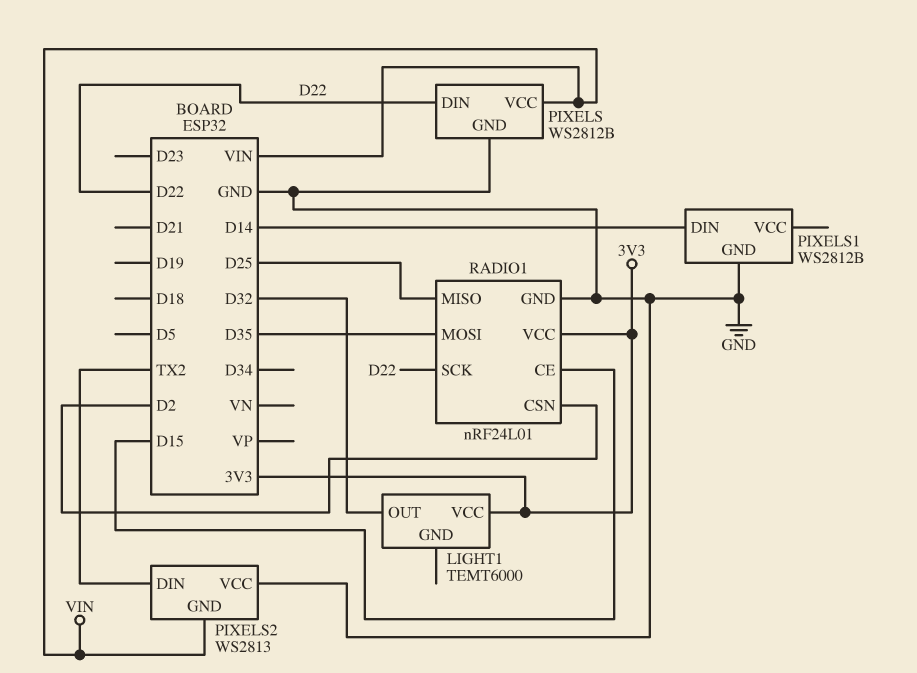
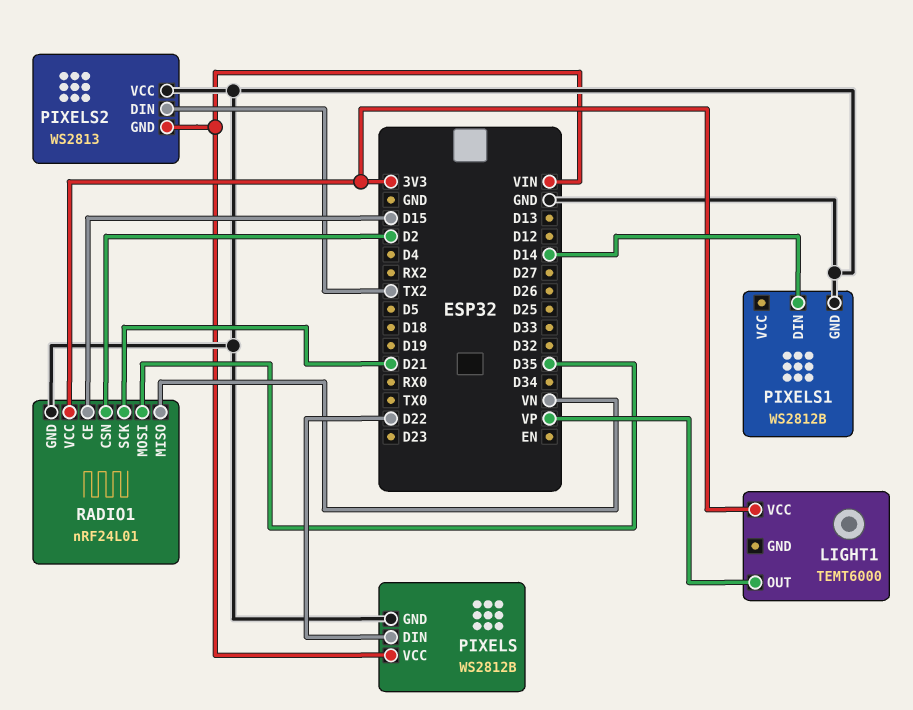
LIGHT1 pin OUT: D32 -> VP
RADIO1 pin MISO: D25 -> VN
RADIO1 pin SCK: D22 -> D21

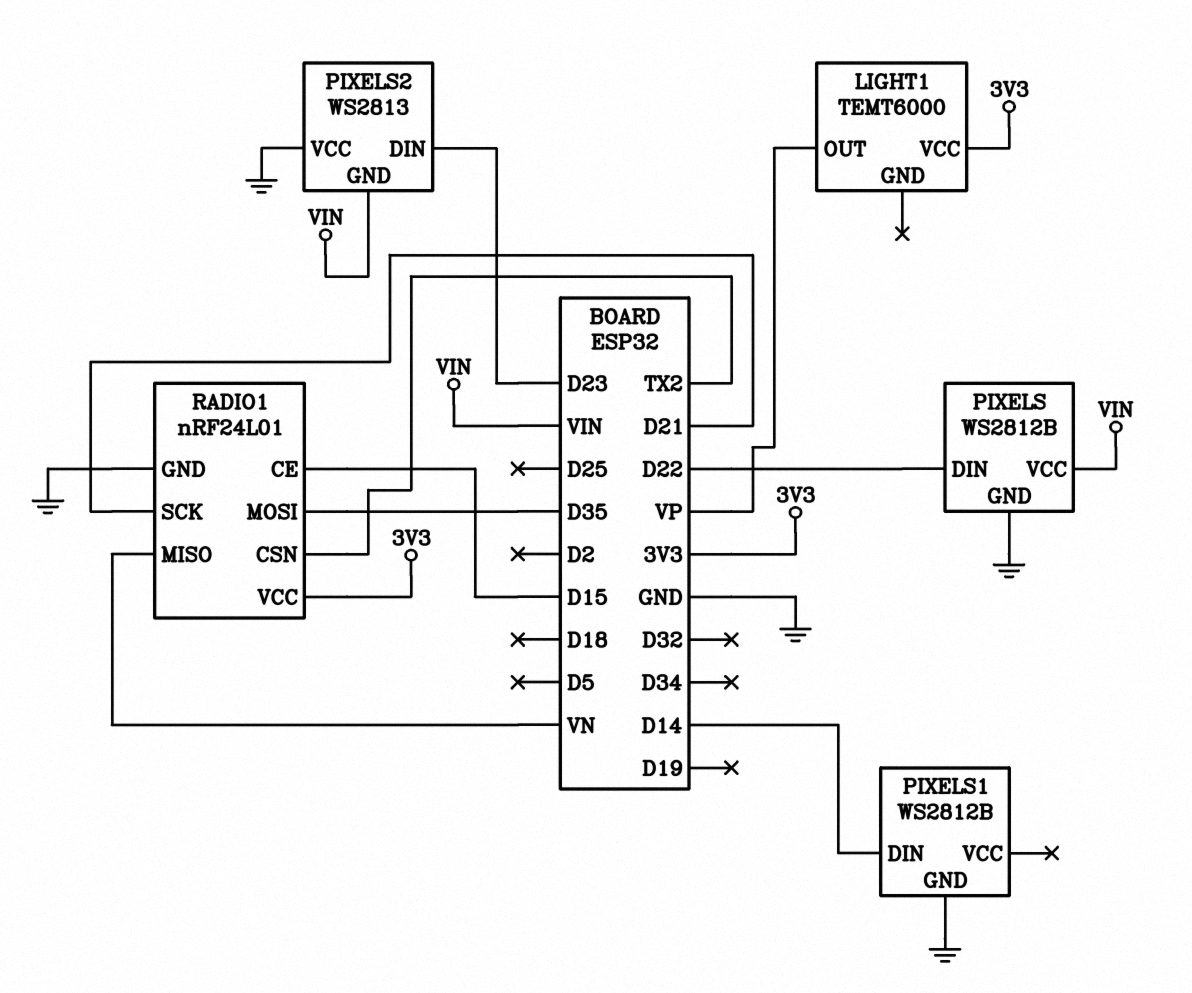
PIXELS2 pin DIN: TX2 -> D23
RADIO1 pin CSN: D2 -> TX2

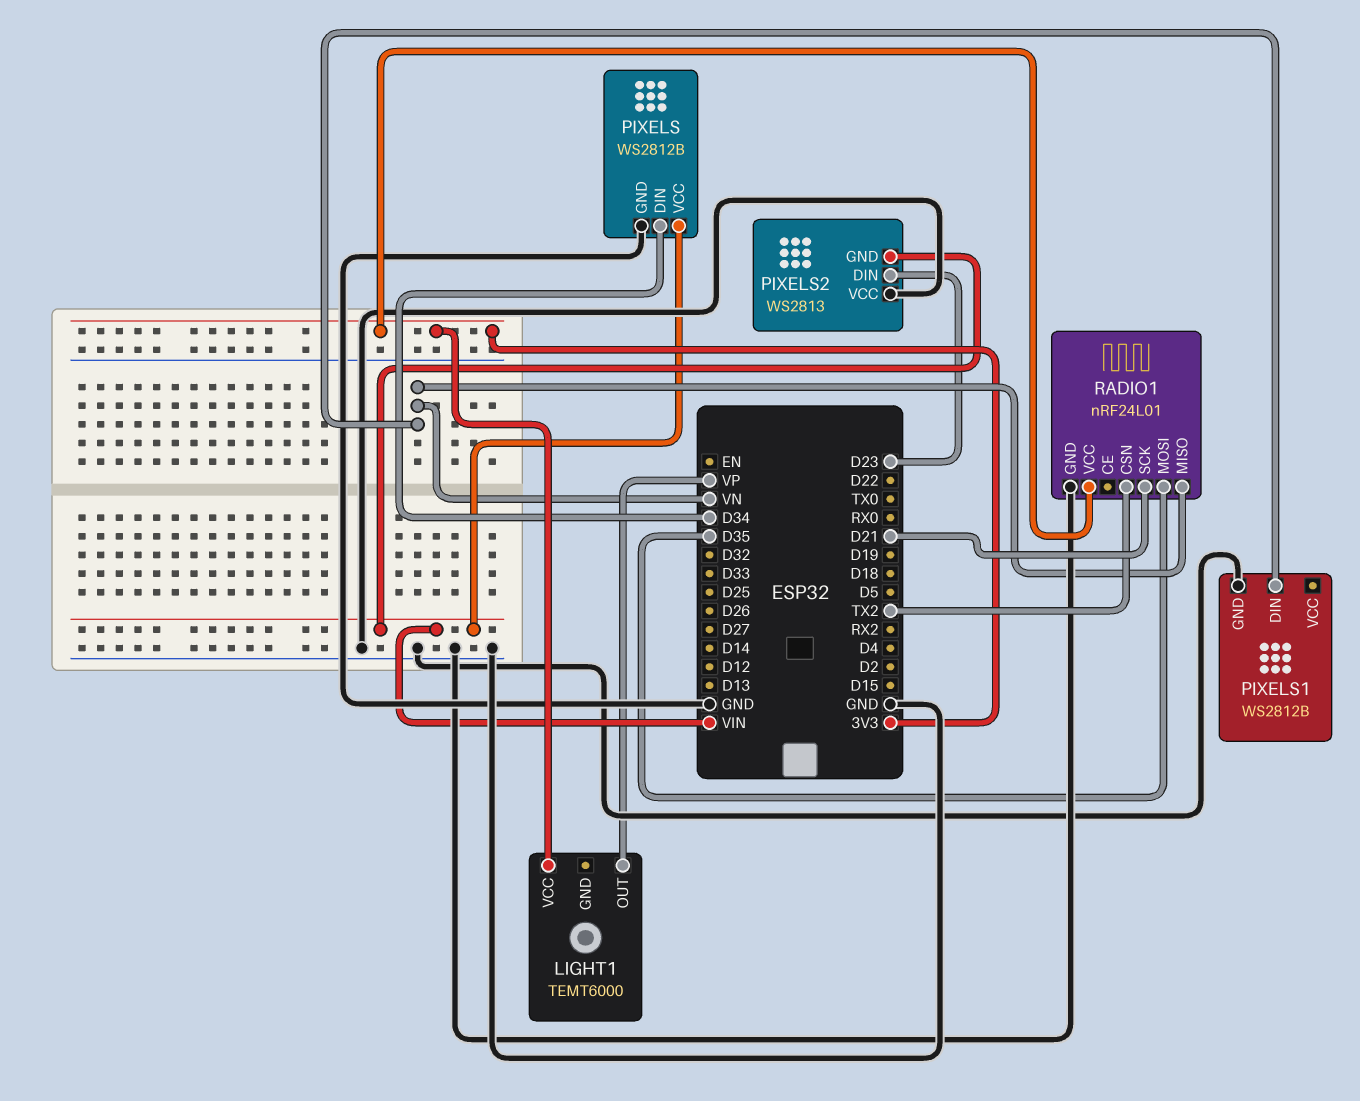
PIXELS pin DIN: D22 -> D34
PIXELS1 pin DIN: D14 -> VN
RADIO1 pin CE: D15 -> none

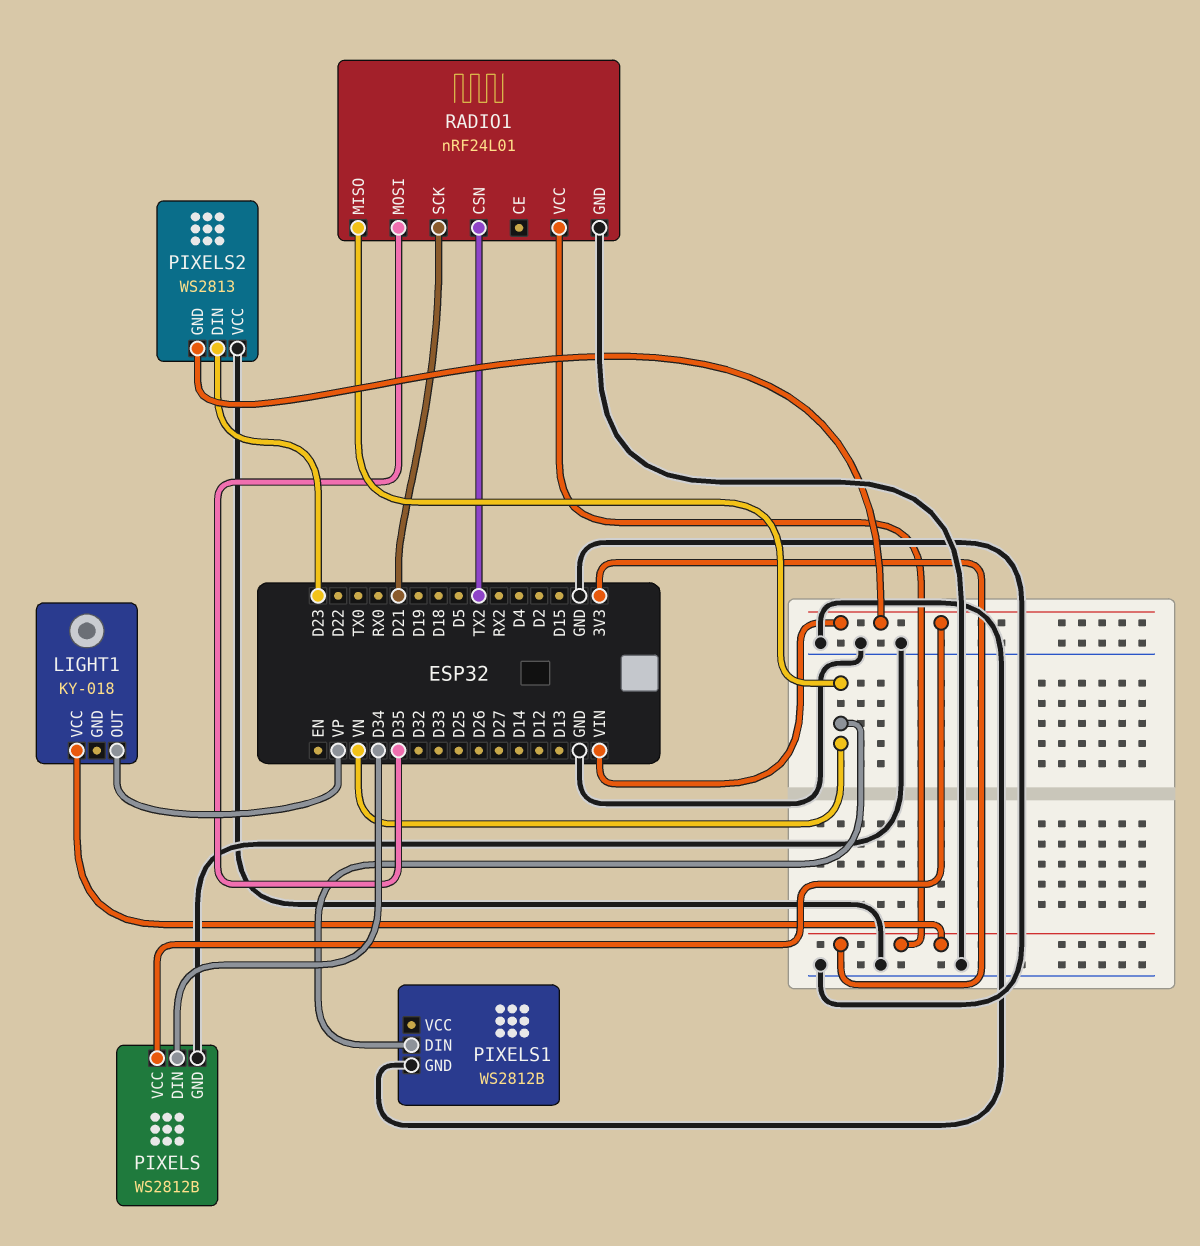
LIGHT1: TEMT6000 -> KY-018

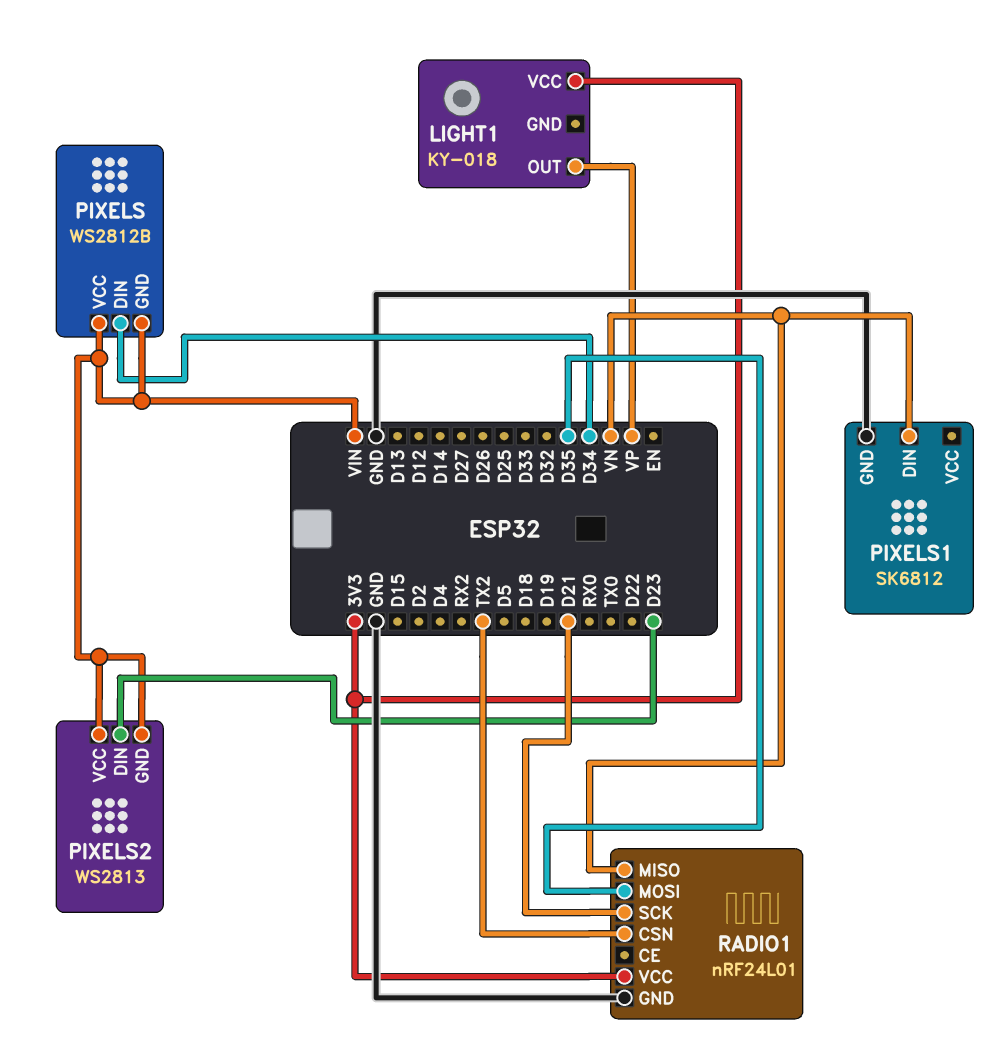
PIXELS pin GND: GND -> VIN
PIXELS1: WS2812B -> SK6812
PIXELS2 pin VCC: GND -> VIN

